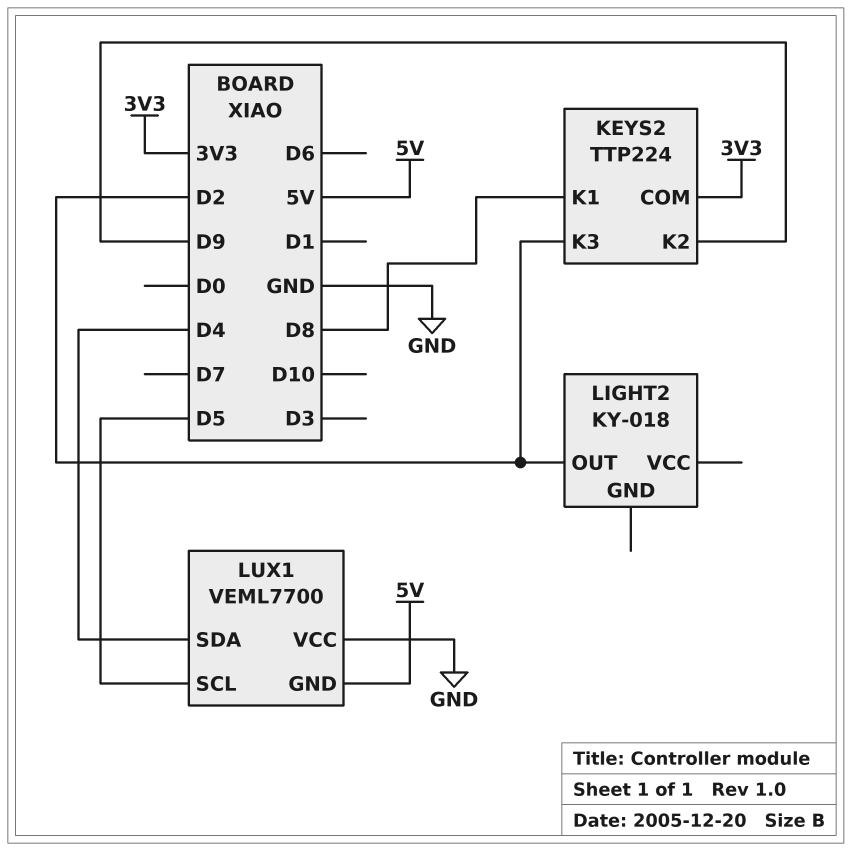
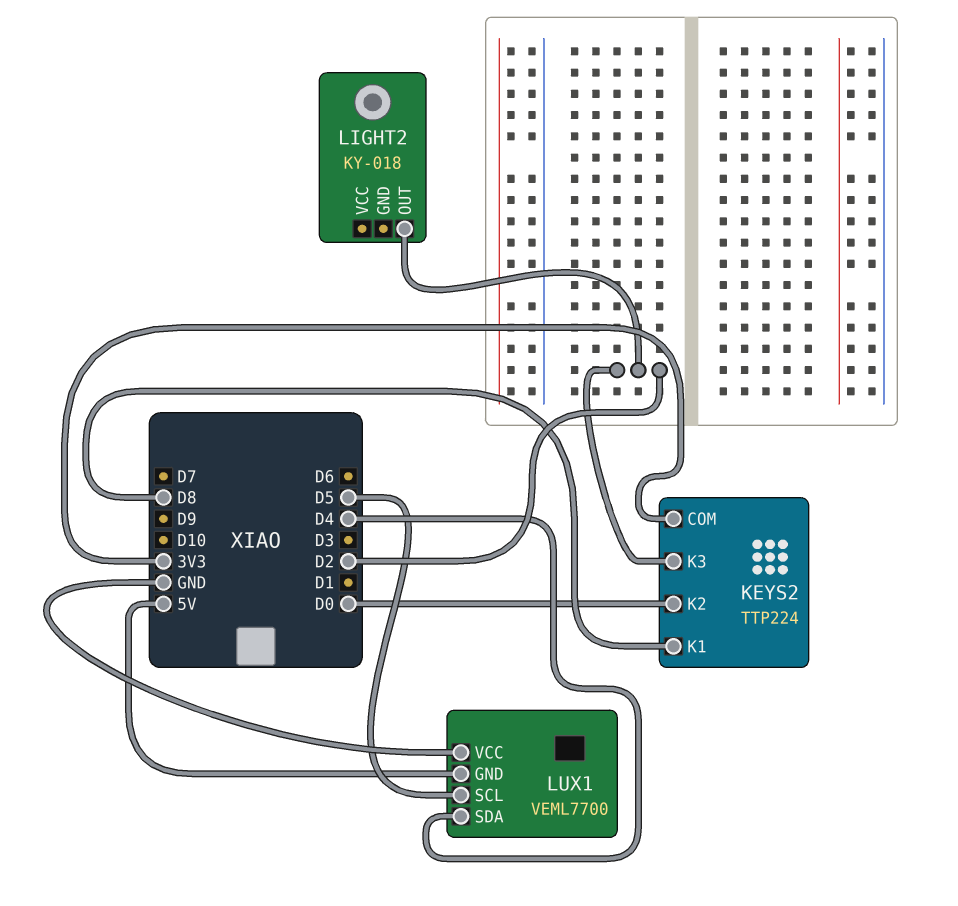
KEYS2 pin K2: D9 -> D0

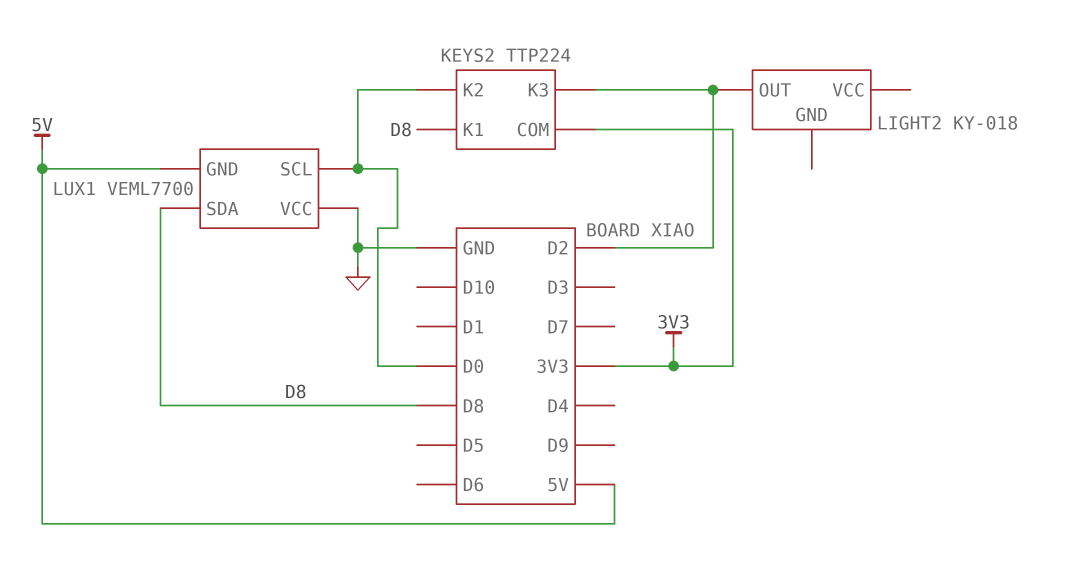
LUX1 pin SCL: D5 -> D0
LUX1 pin SDA: D4 -> D8

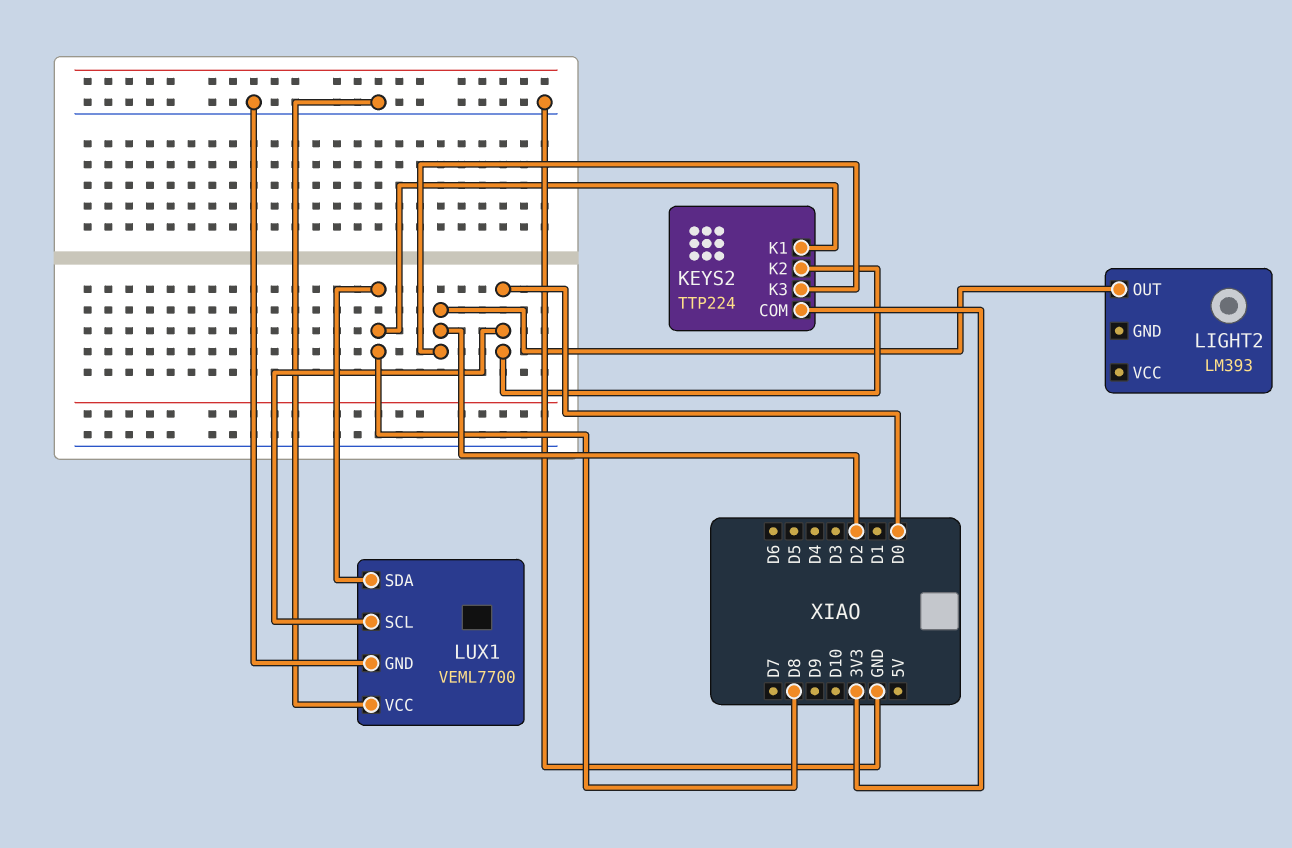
LIGHT2: KY-018 -> LM393
LUX1 pin GND: 5V -> GND

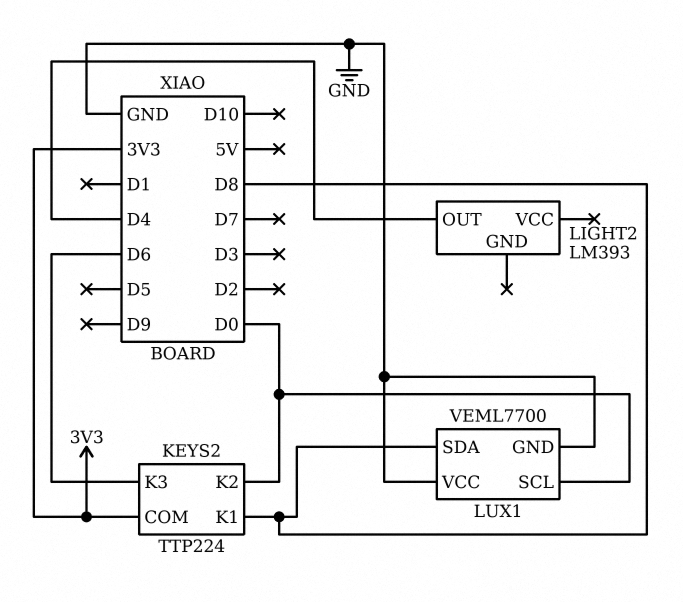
KEYS2 pin K3: D2 -> D6
LIGHT2 pin OUT: D2 -> D4

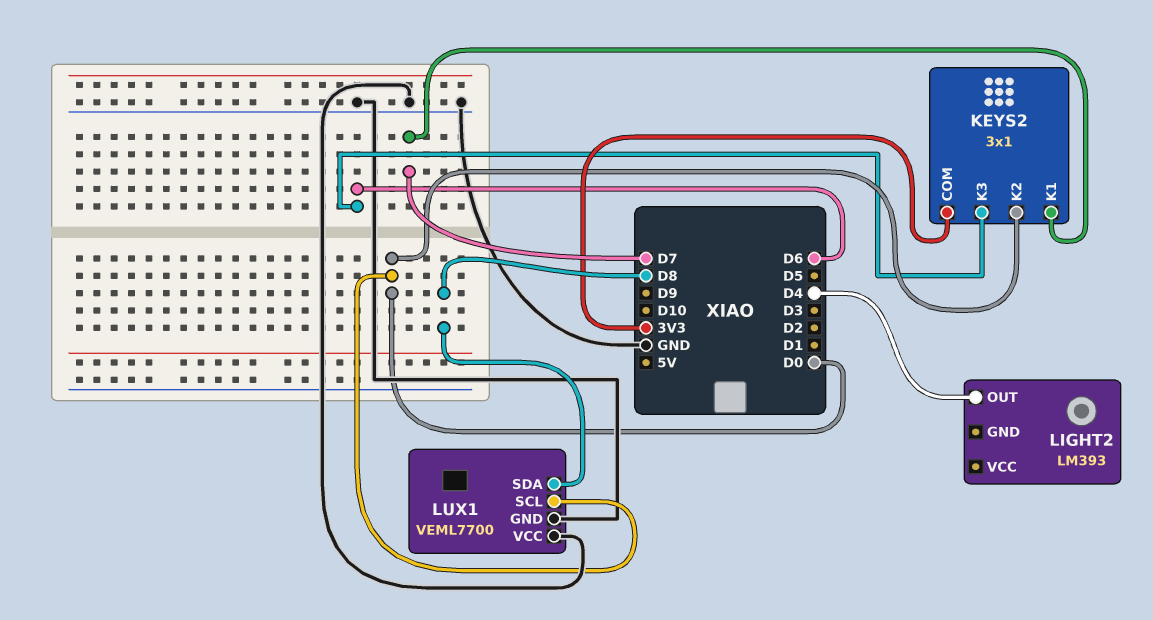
KEYS2: TTP224 -> 3x1
KEYS2 pin K1: D8 -> D7

